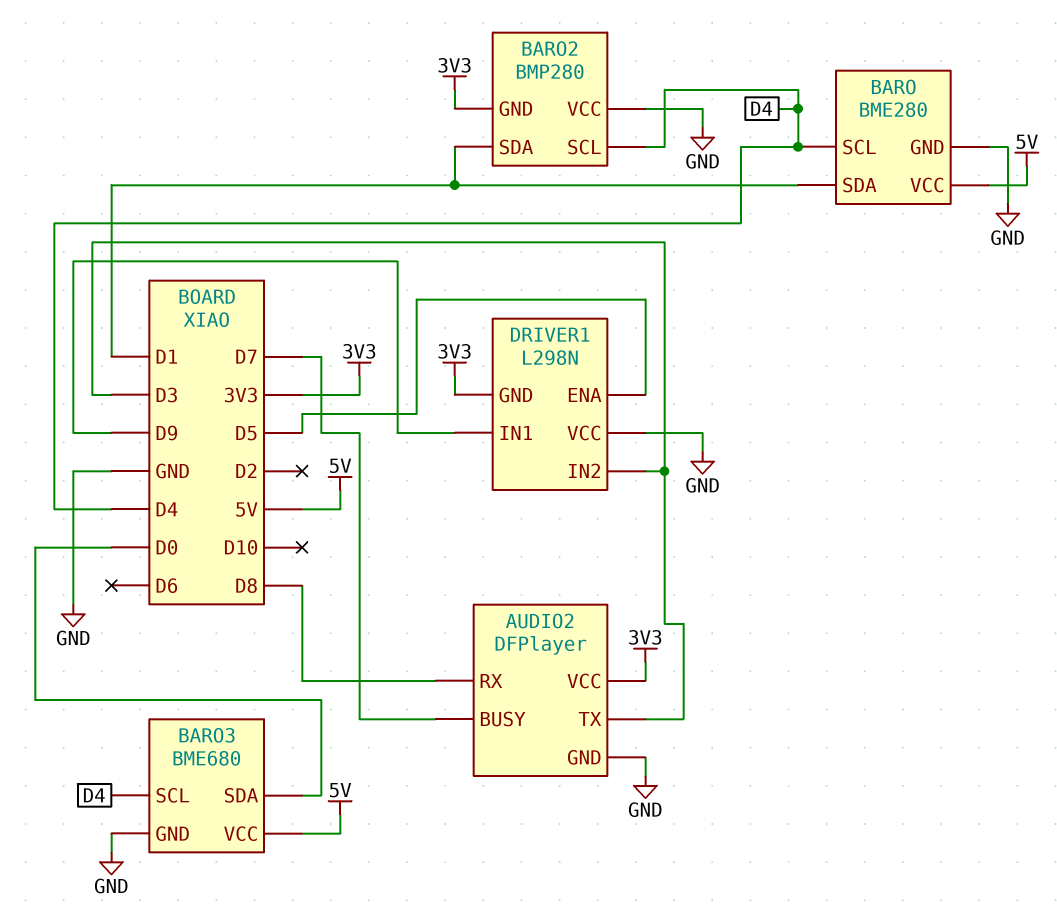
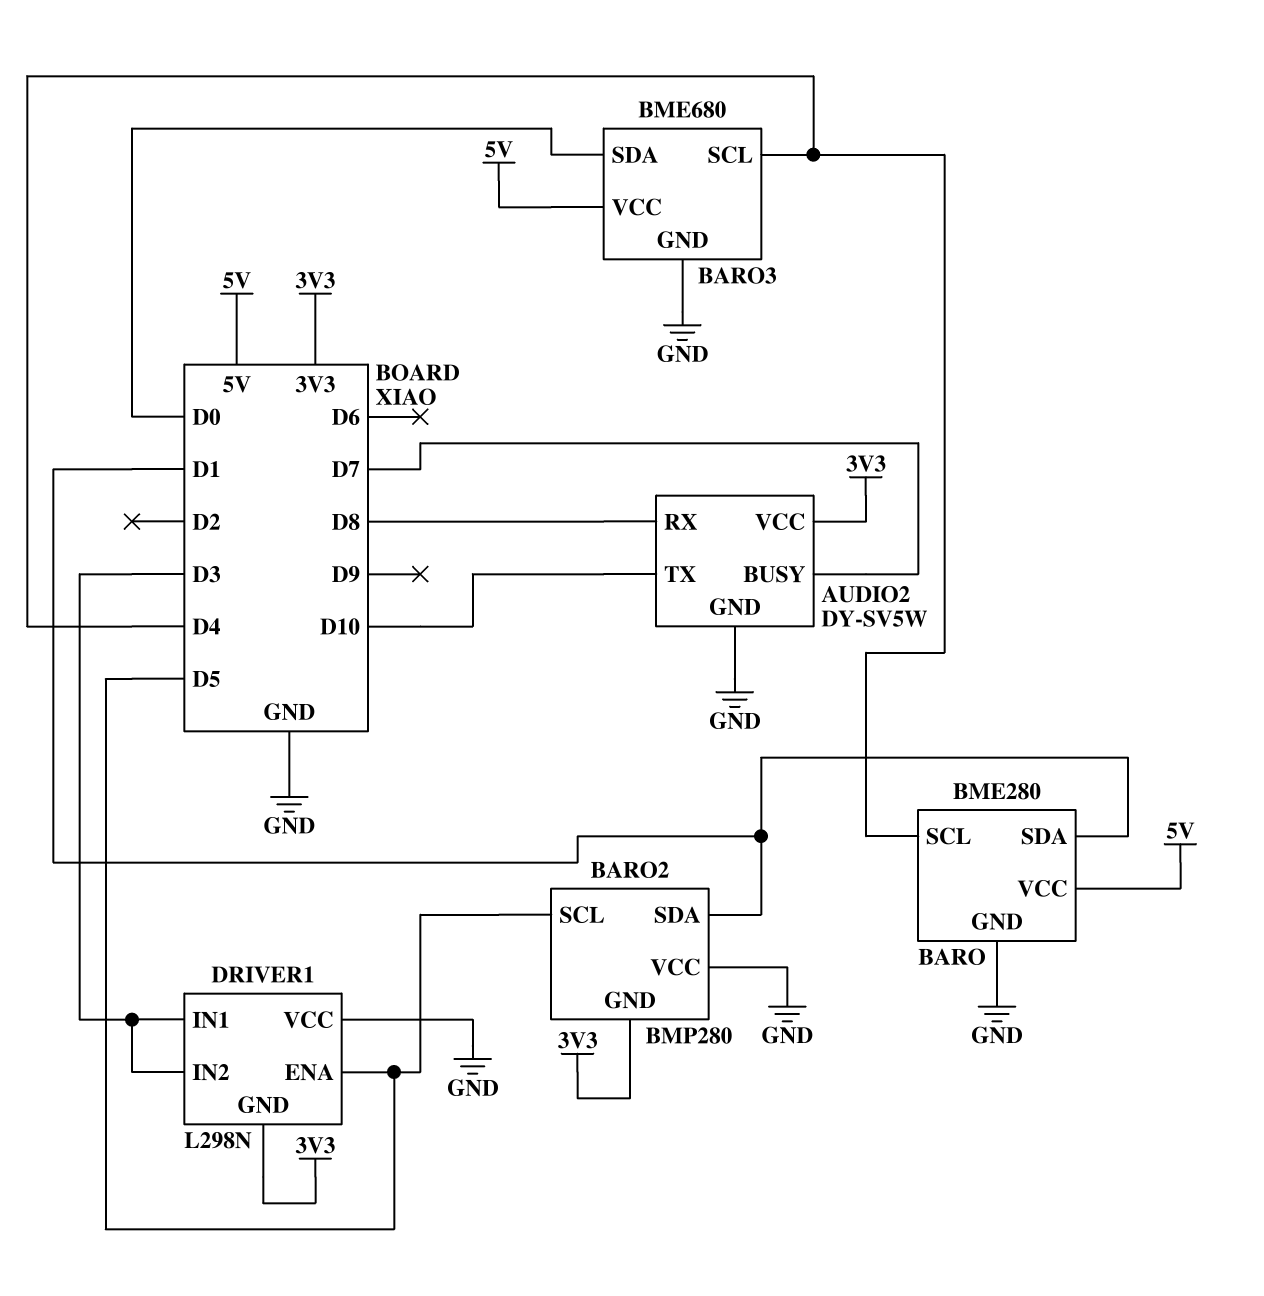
AUDIO2: DFPlayer -> DY-SV5W
AUDIO2 pin TX: D3 -> D10
BARO2 pin SCL: D4 -> D5
DRIVER1 pin IN1: D9 -> D3

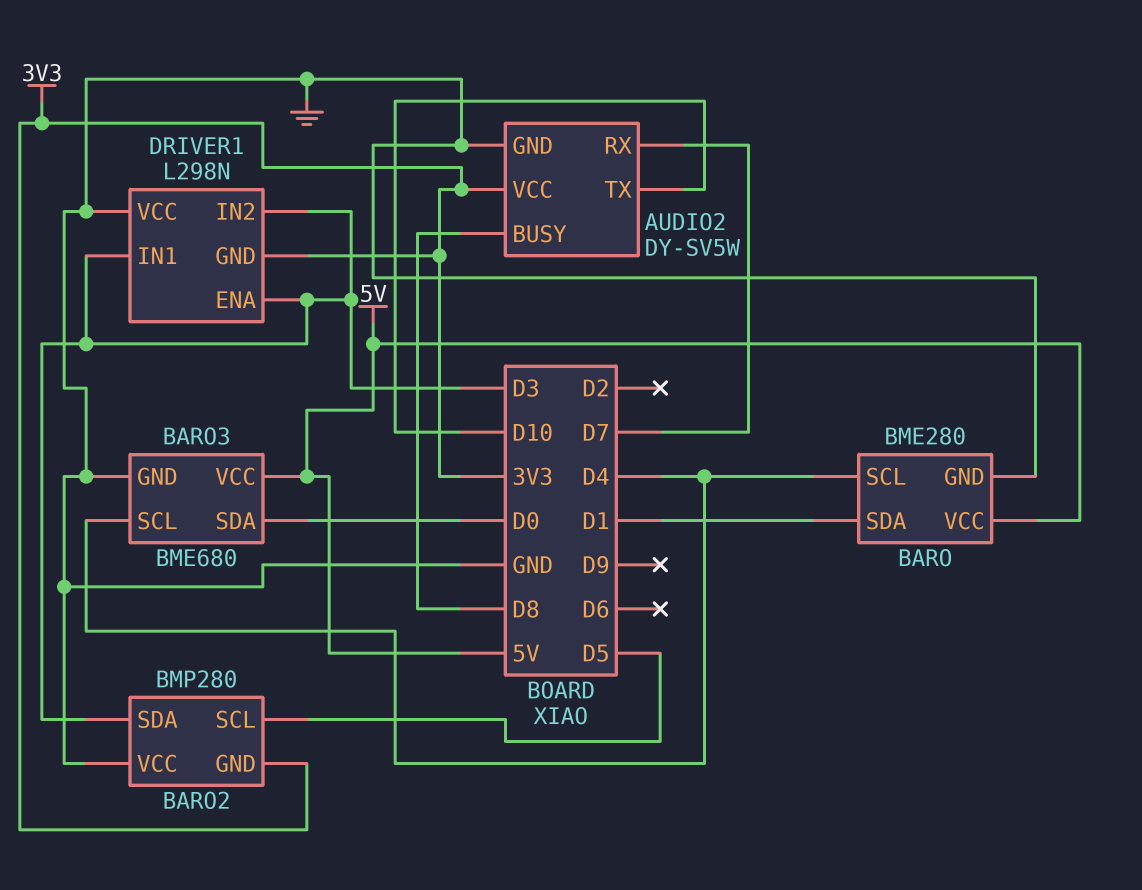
AUDIO2 pin BUSY: D7 -> D8
AUDIO2 pin RX: D8 -> D7
BARO2 pin SDA: D1 -> D3
DRIVER1 pin ENA: D5 -> D3

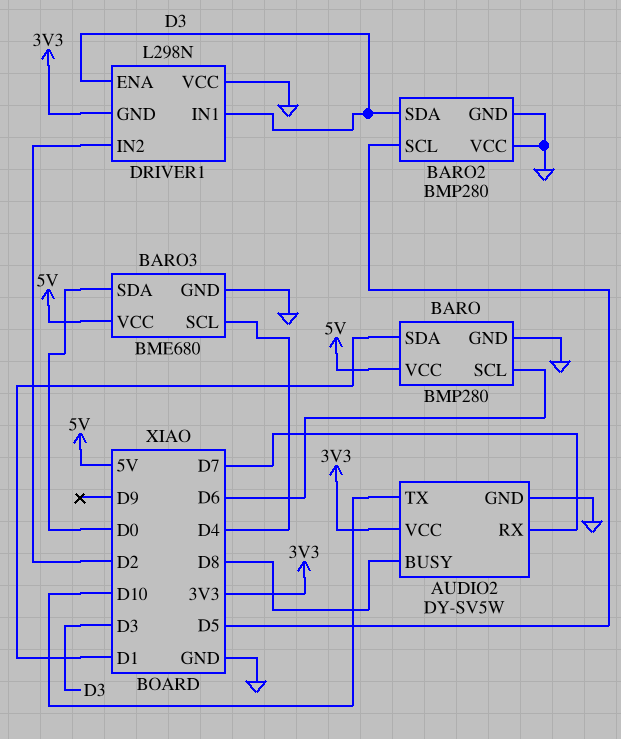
BARO: BME280 -> BMP280
BARO pin SCL: D4 -> D6
BARO2 pin GND: 3V3 -> GND
DRIVER1 pin IN2: D3 -> D2

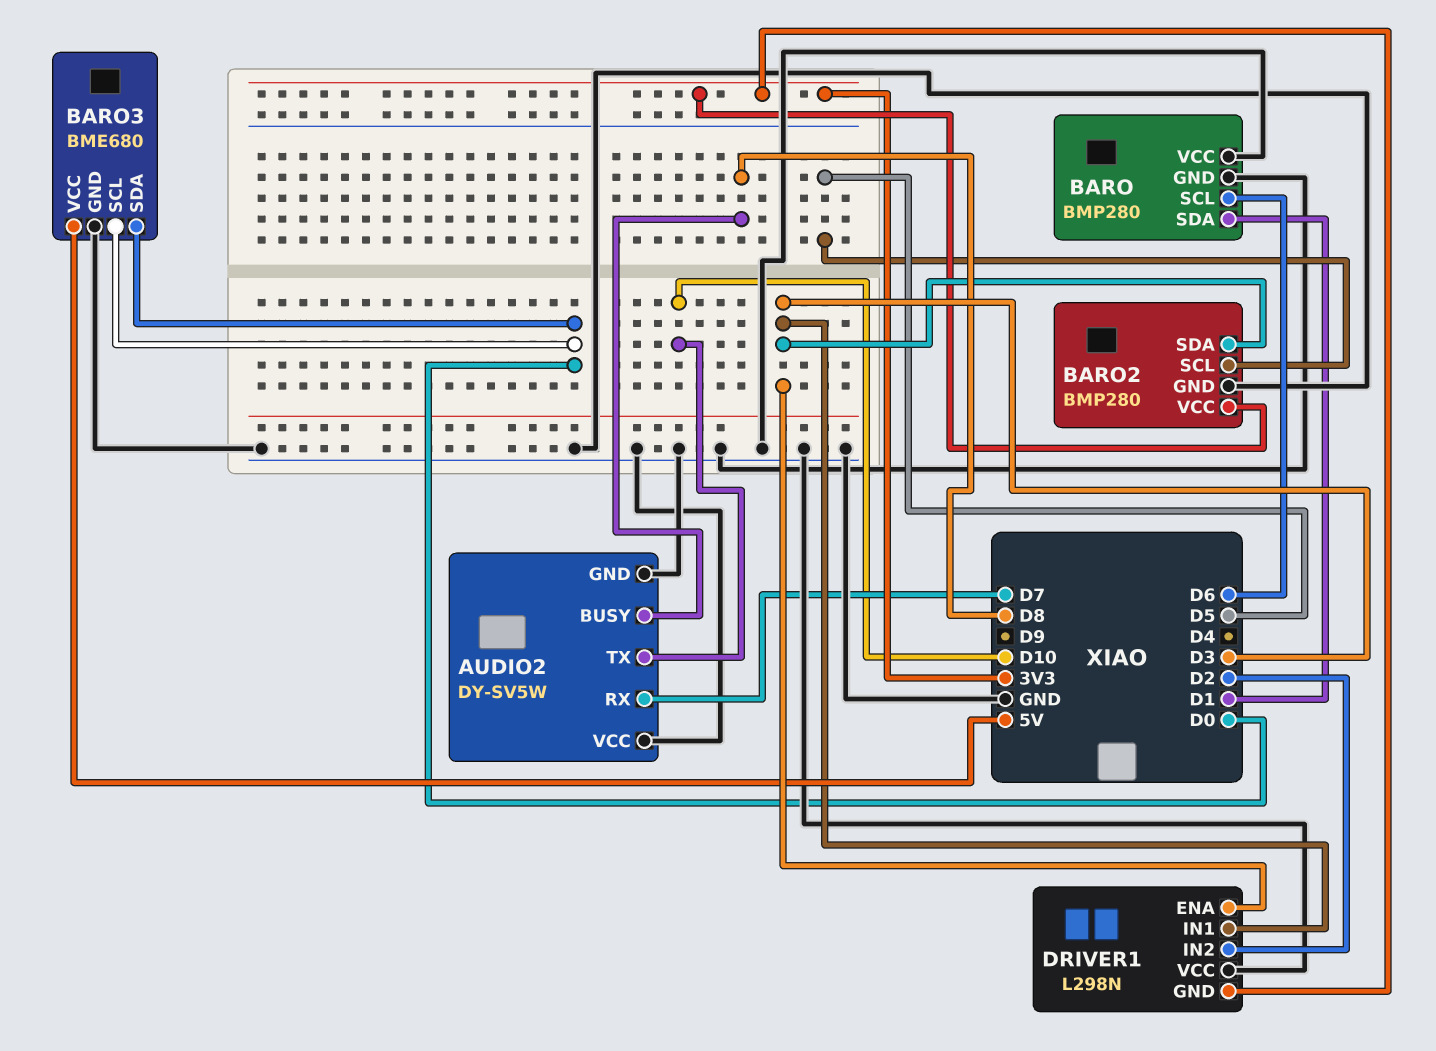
AUDIO2 pin VCC: 3V3 -> GND
BARO pin VCC: 5V -> GND
BARO2 pin VCC: GND -> 3V3
BARO3 pin SCL: D4 -> D0

